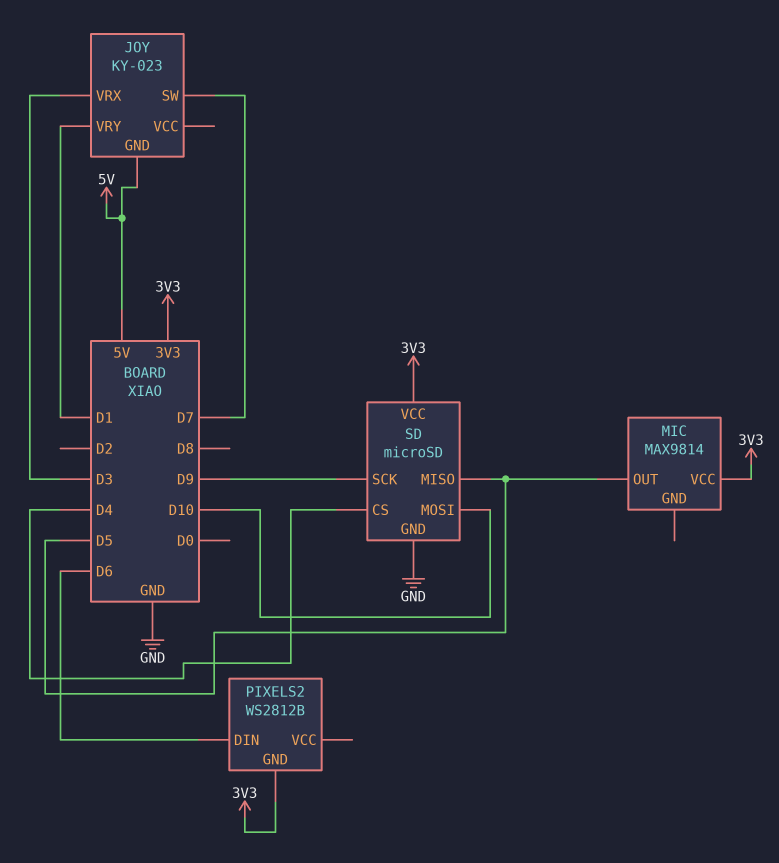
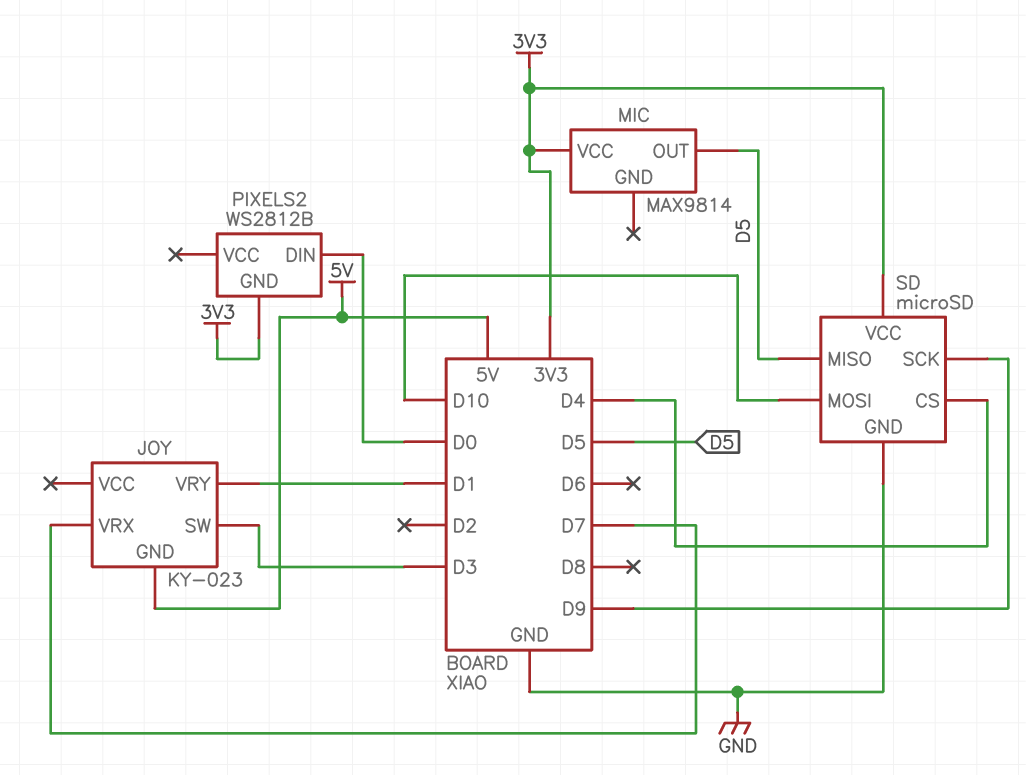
JOY pin SW: D7 -> D3
JOY pin VRX: D3 -> D7
PIXELS2 pin DIN: D6 -> D0

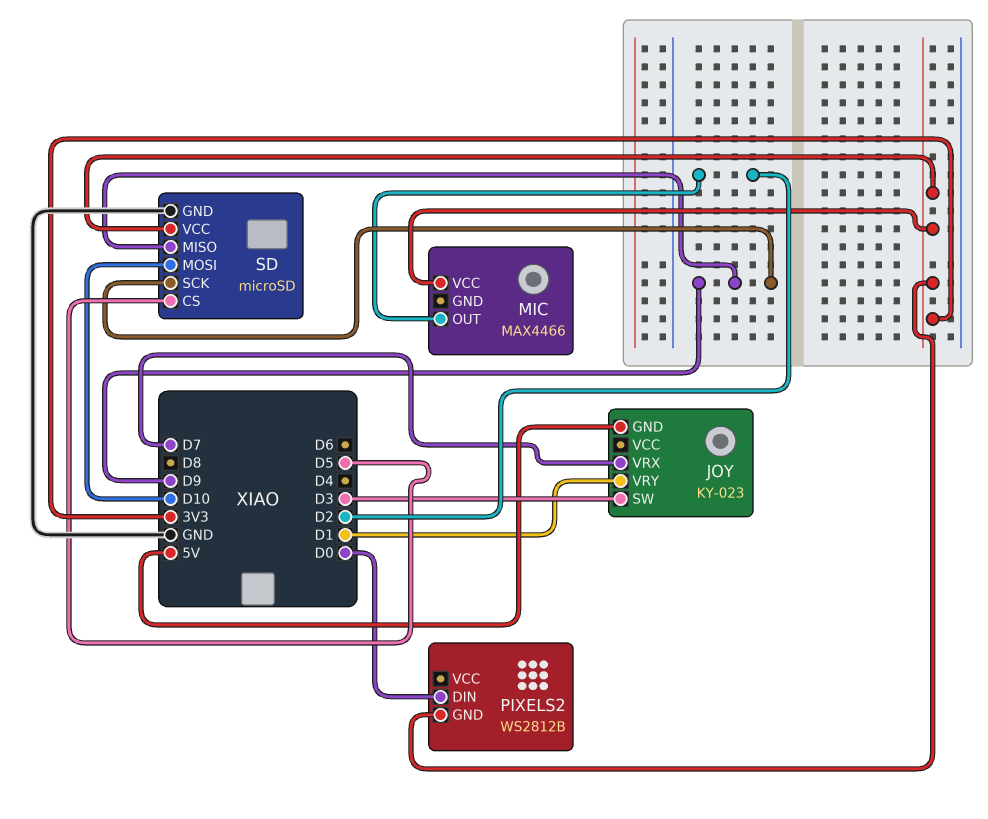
MIC: MAX9814 -> MAX4466
MIC pin OUT: D5 -> D2
SD pin CS: D4 -> D5
SD pin MISO: D5 -> D9

